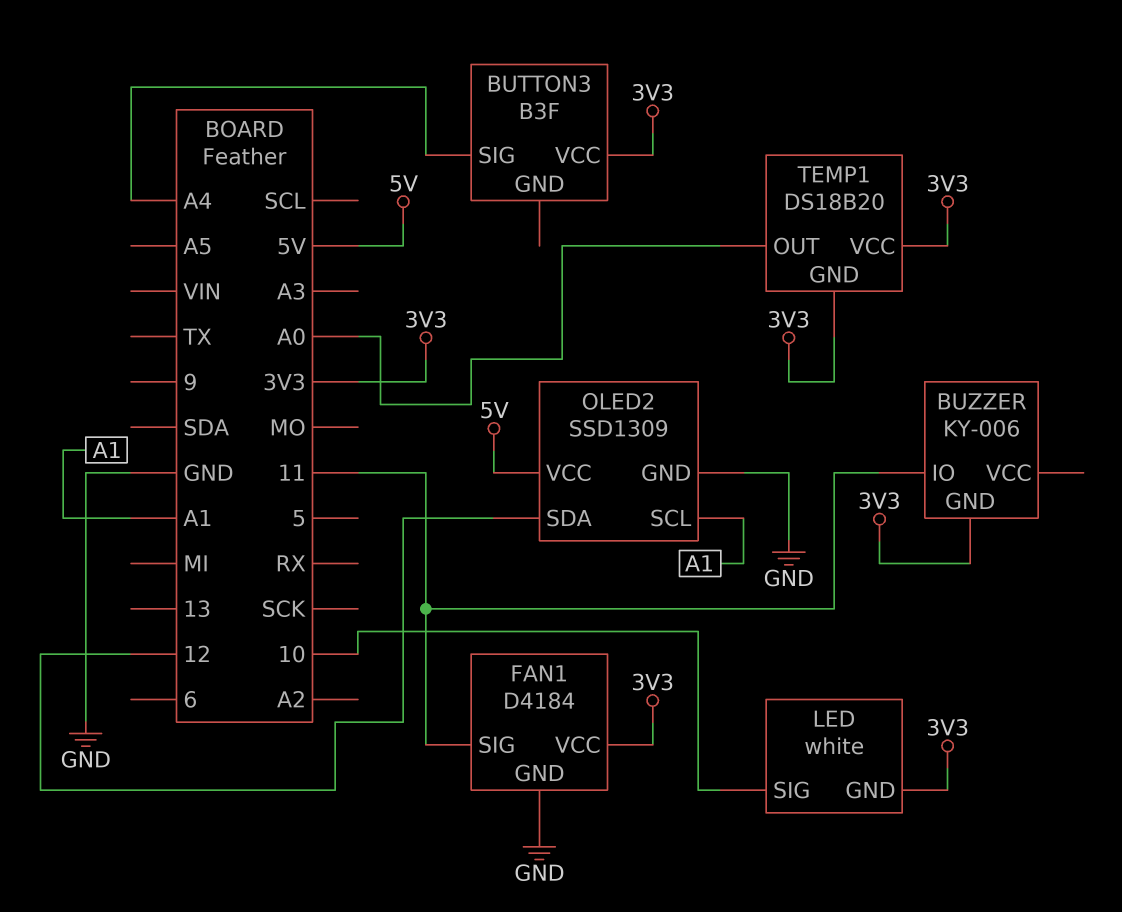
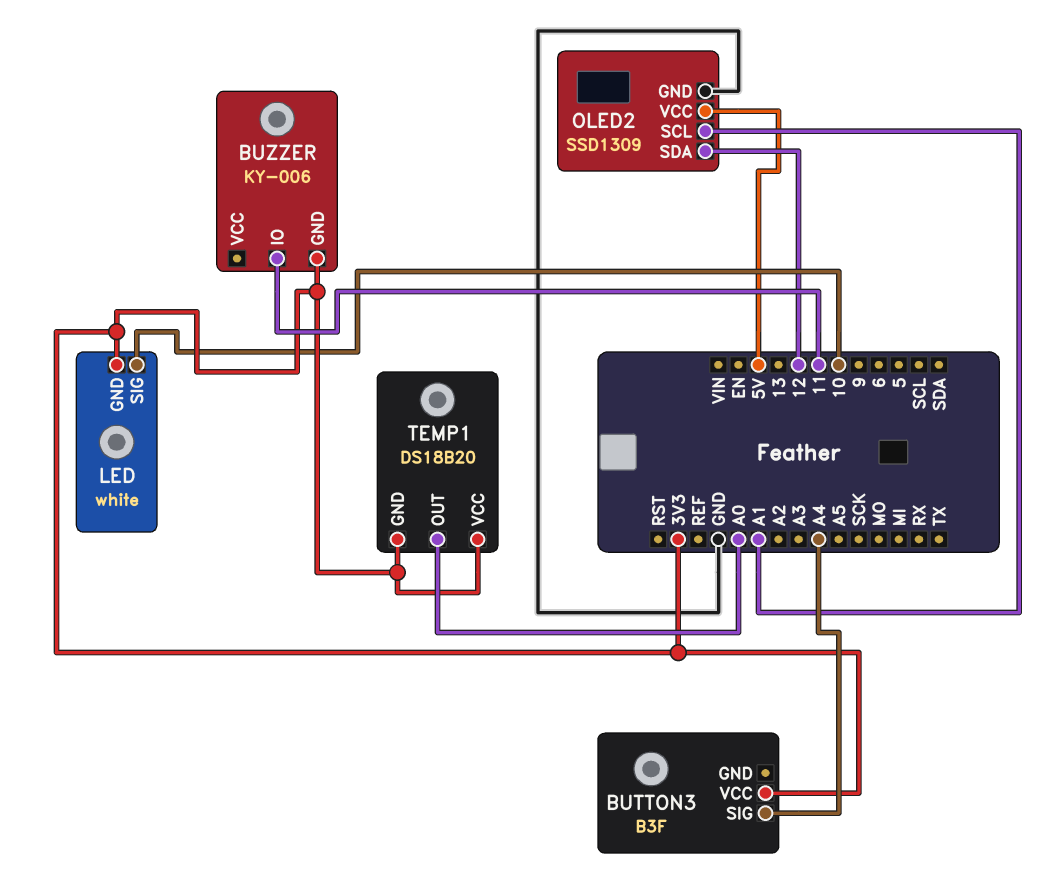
FAN1: D4184 -> none
FAN1 pin GND: GND -> none
FAN1 pin SIG: 11 -> none
FAN1 pin VCC: 3V3 -> none

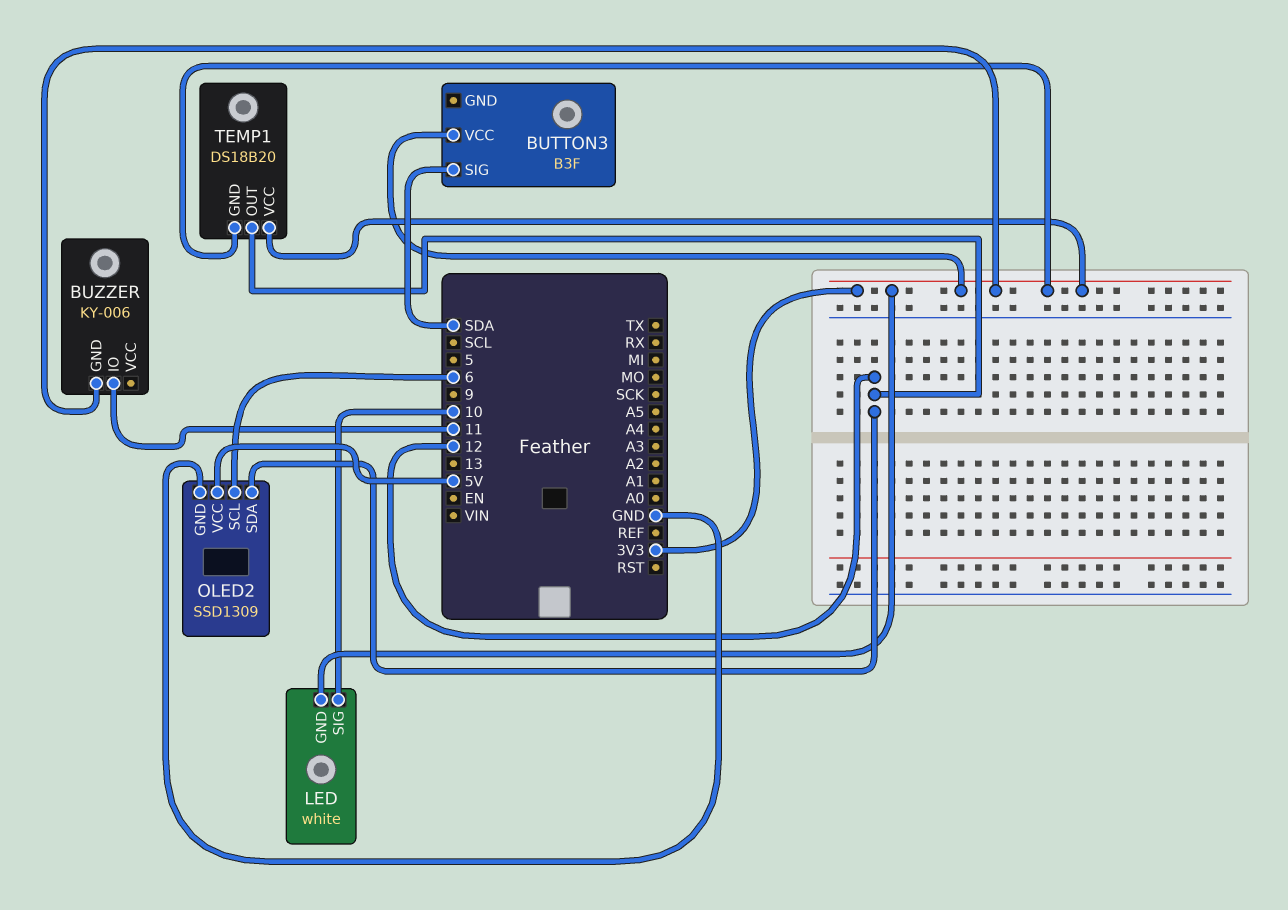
BUTTON3 pin SIG: A4 -> SDA
OLED2 pin SCL: A1 -> 6
TEMP1 pin OUT: A0 -> 12

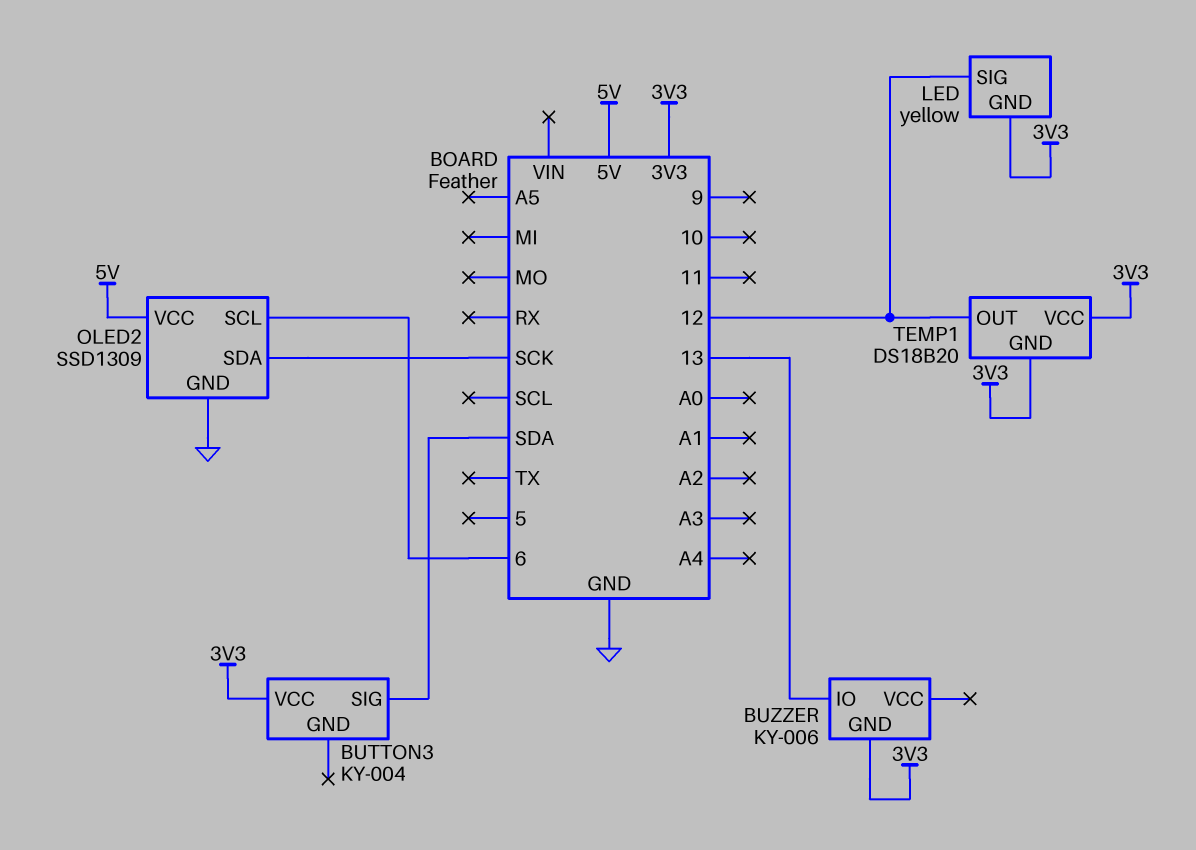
BUTTON3: B3F -> KY-004
BUZZER pin IO: 11 -> 13
LED: white -> yellow
LED pin SIG: 10 -> 12
OLED2 pin SDA: 12 -> SCK

